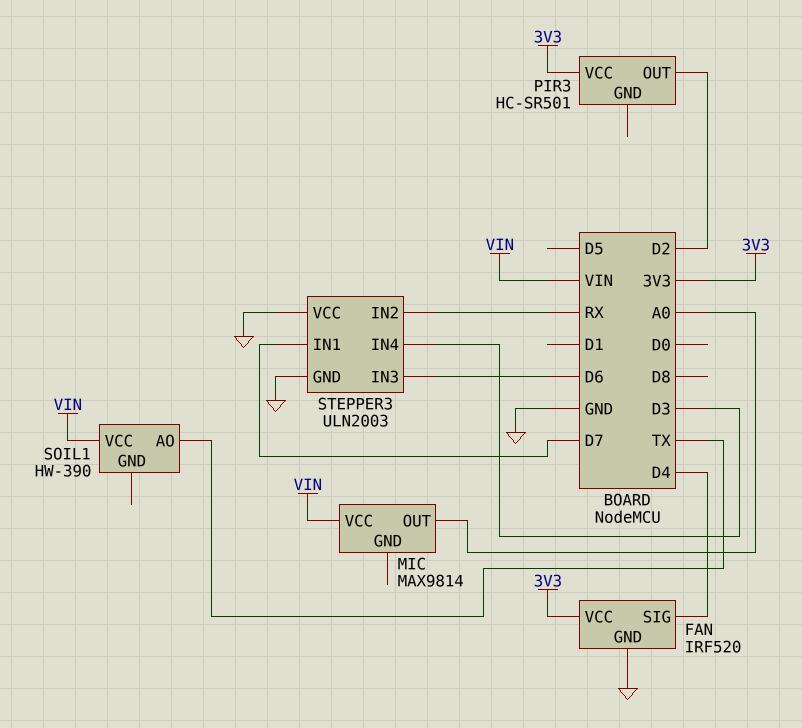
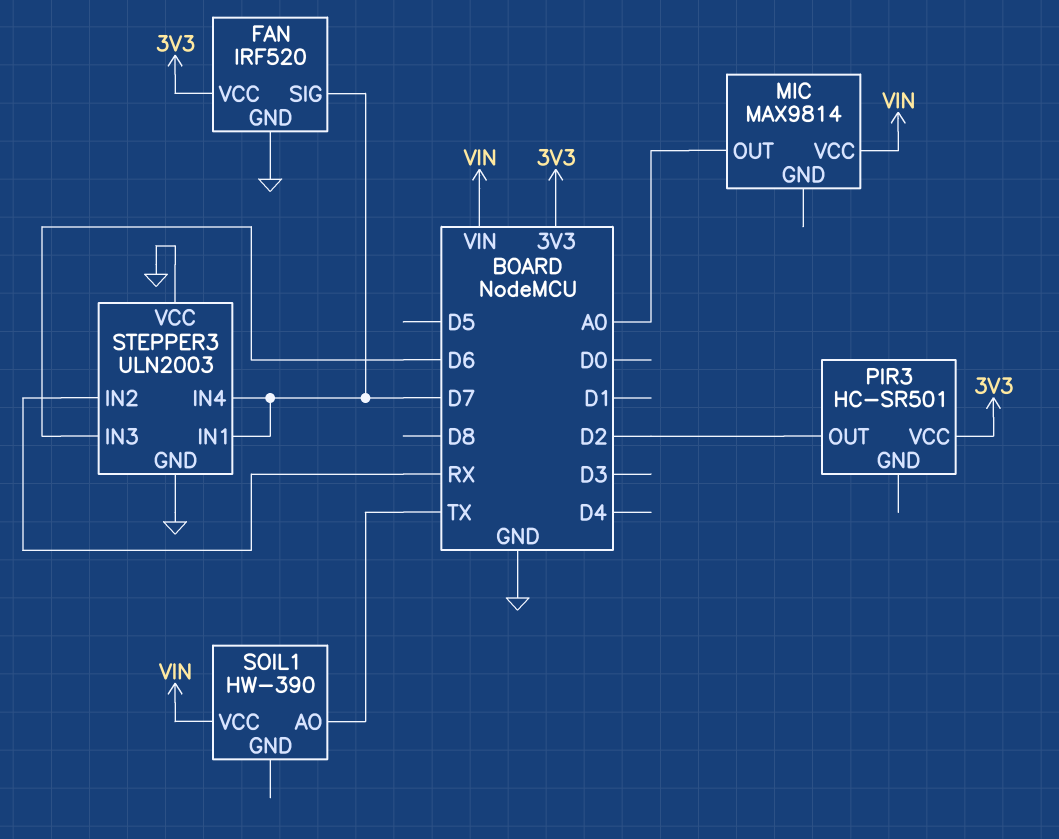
FAN pin SIG: D4 -> D7
STEPPER3 pin IN4: D3 -> D7

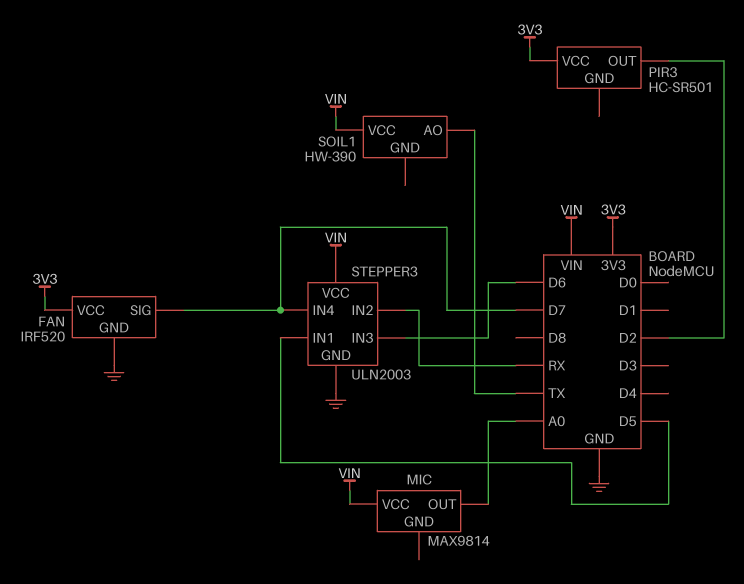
STEPPER3 pin IN1: D7 -> D5
STEPPER3 pin VCC: GND -> VIN

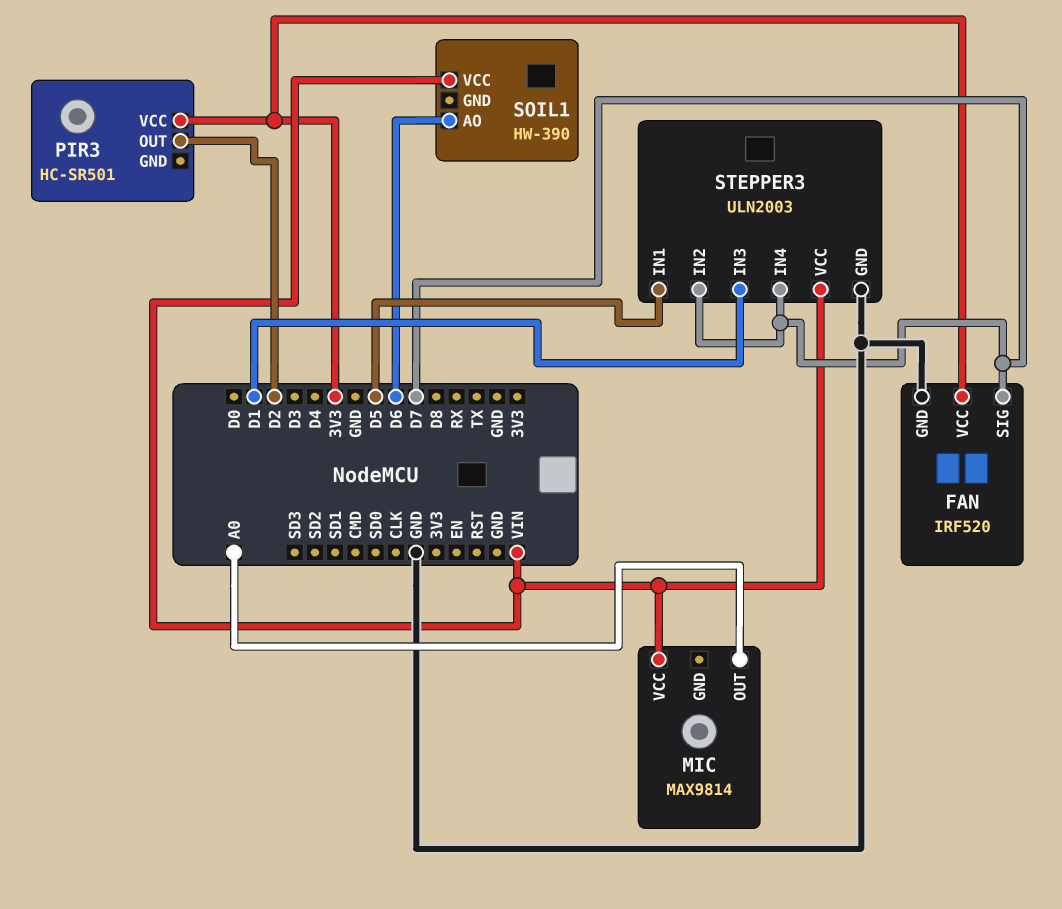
SOIL1 pin AO: TX -> D6
STEPPER3 pin IN2: RX -> D7
STEPPER3 pin IN3: D6 -> D1

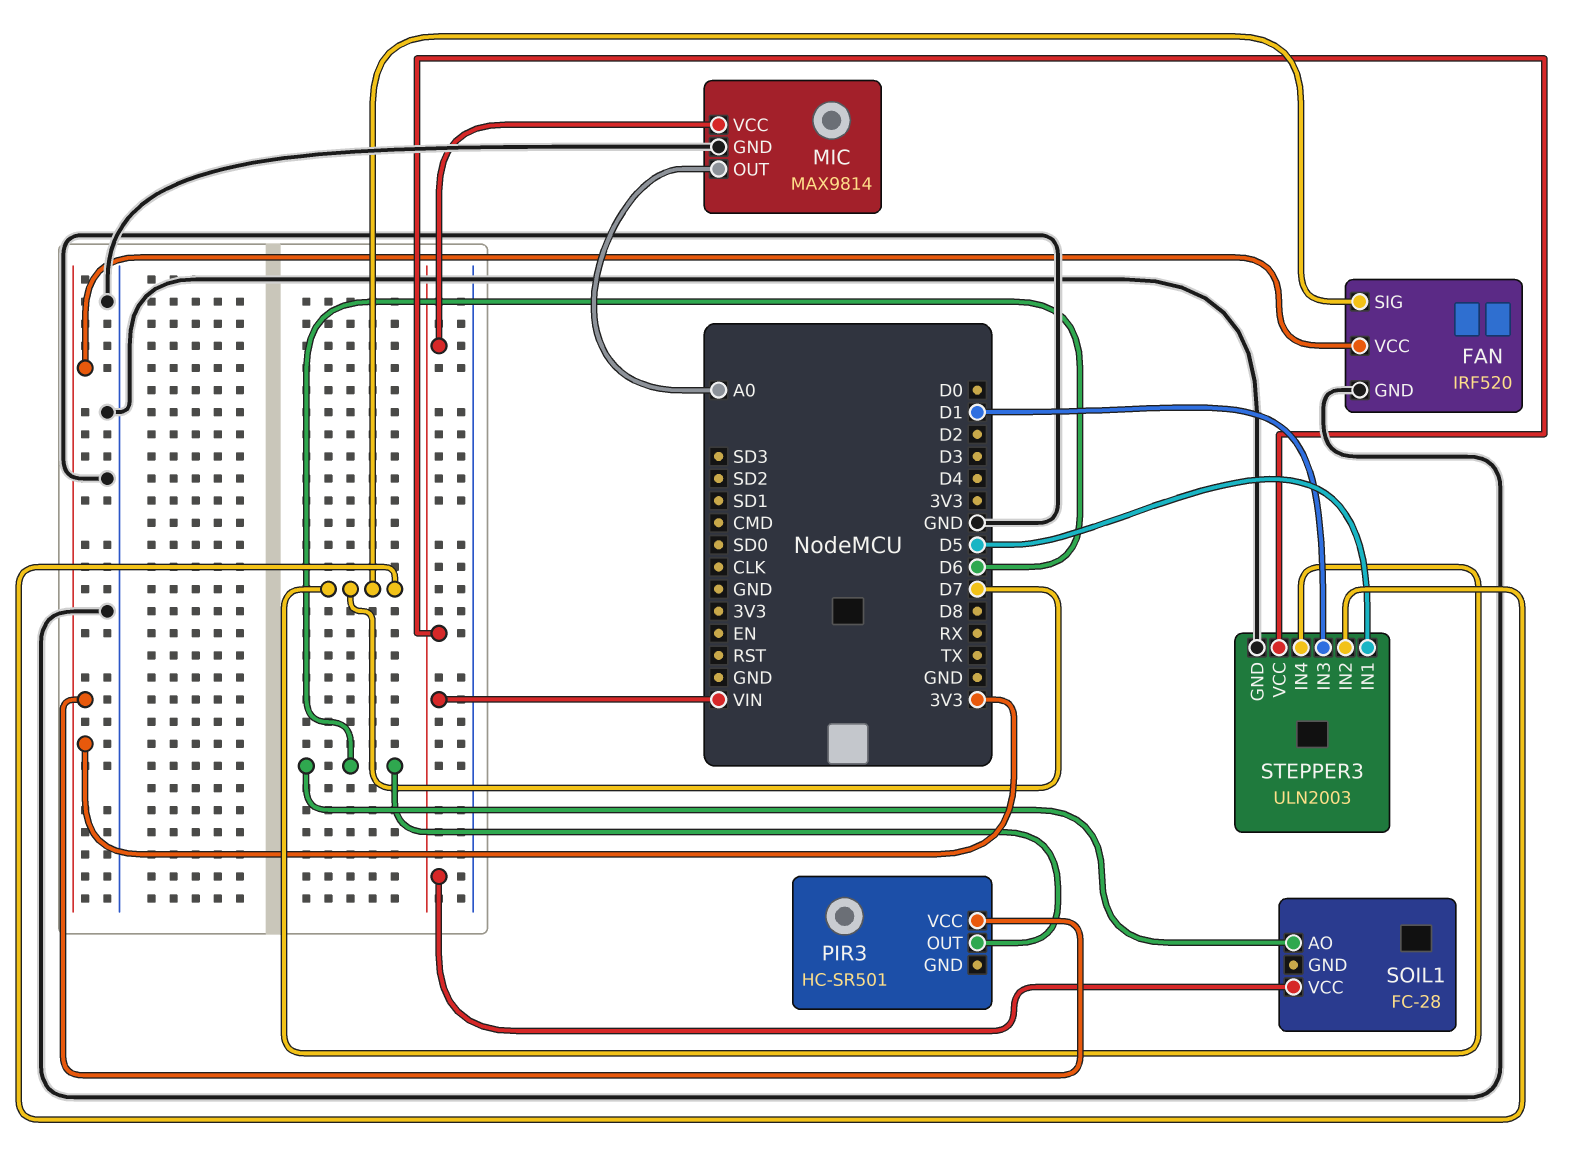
MIC pin GND: none -> GND
PIR3 pin OUT: D2 -> D6
SOIL1: HW-390 -> FC-28

